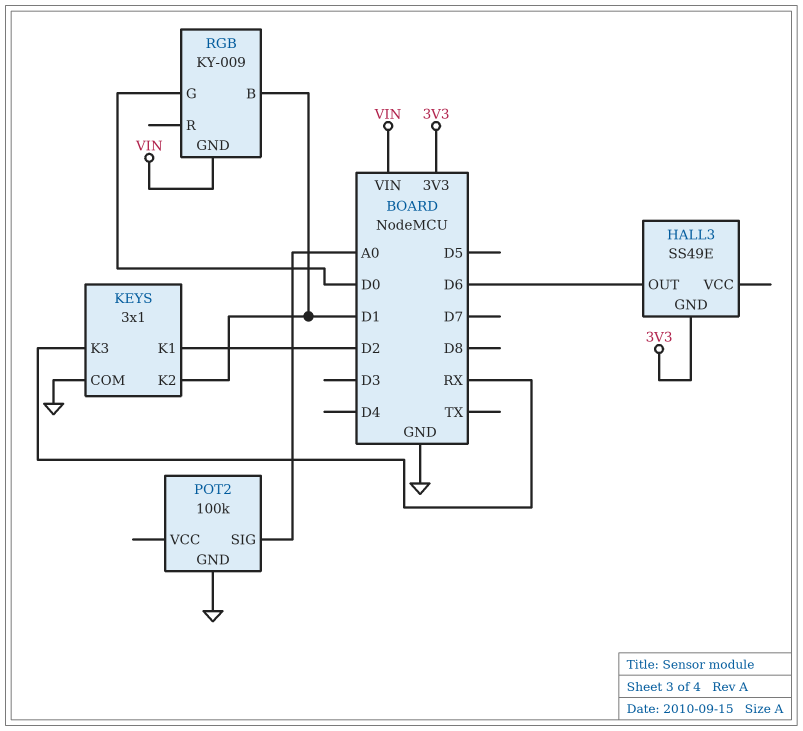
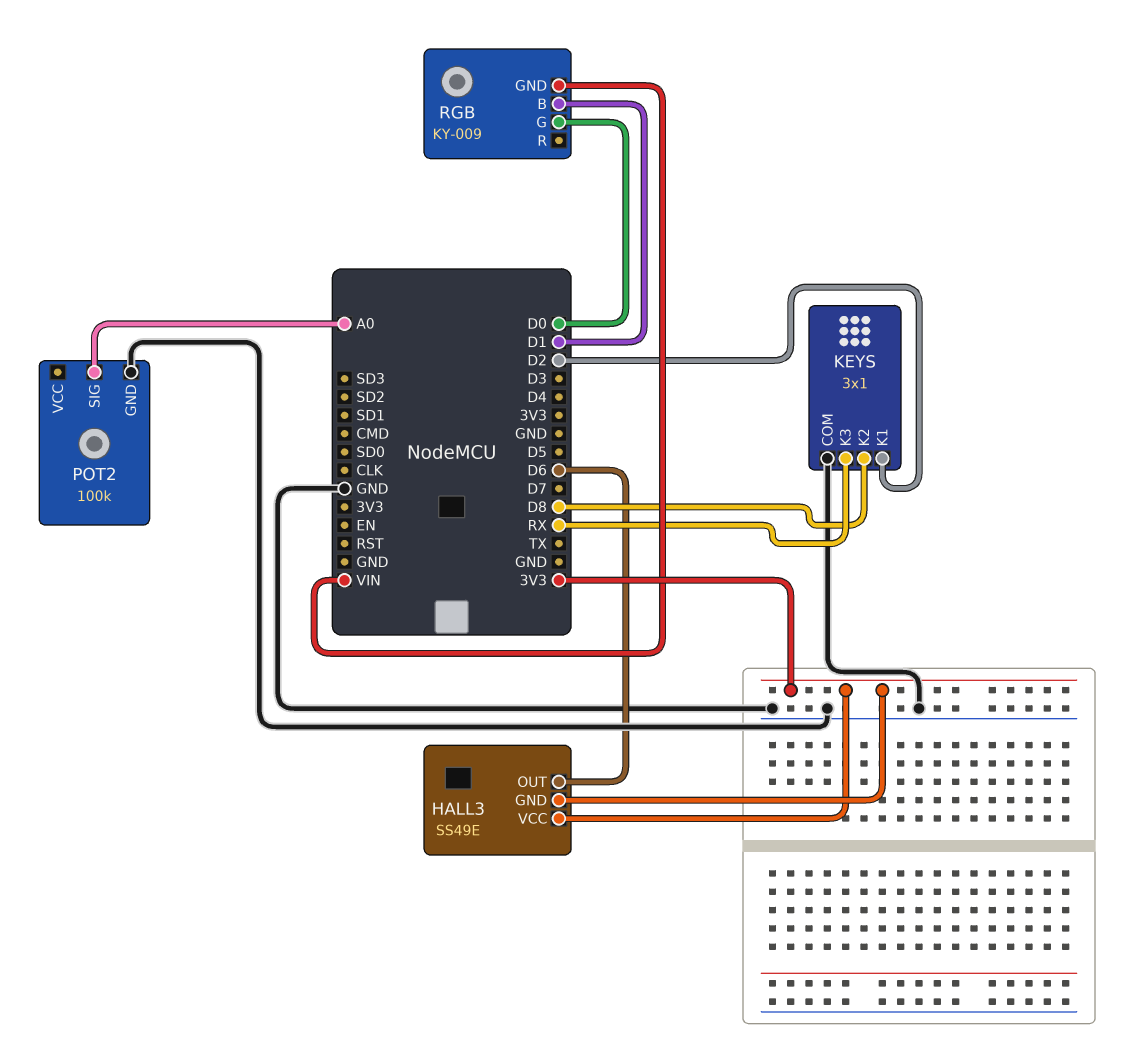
HALL3 pin VCC: none -> 3V3
KEYS pin K2: D1 -> D8

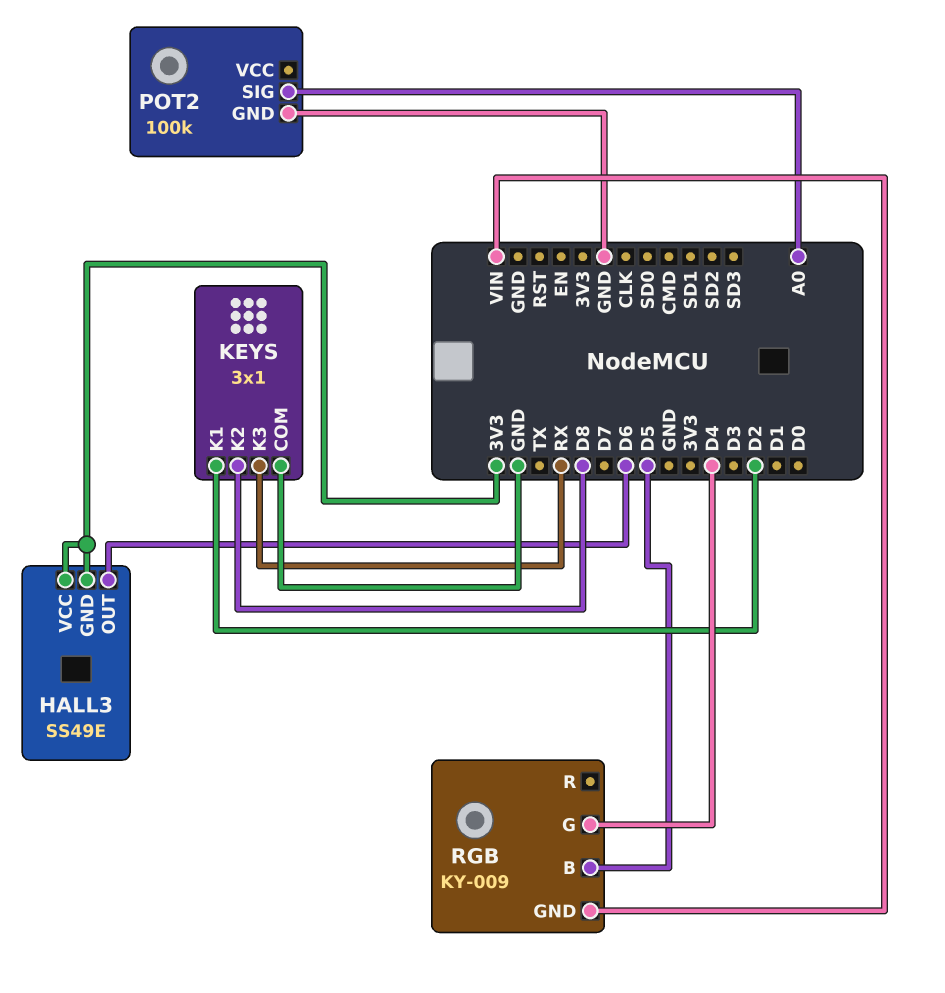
RGB pin B: D1 -> D5
RGB pin G: D0 -> D4

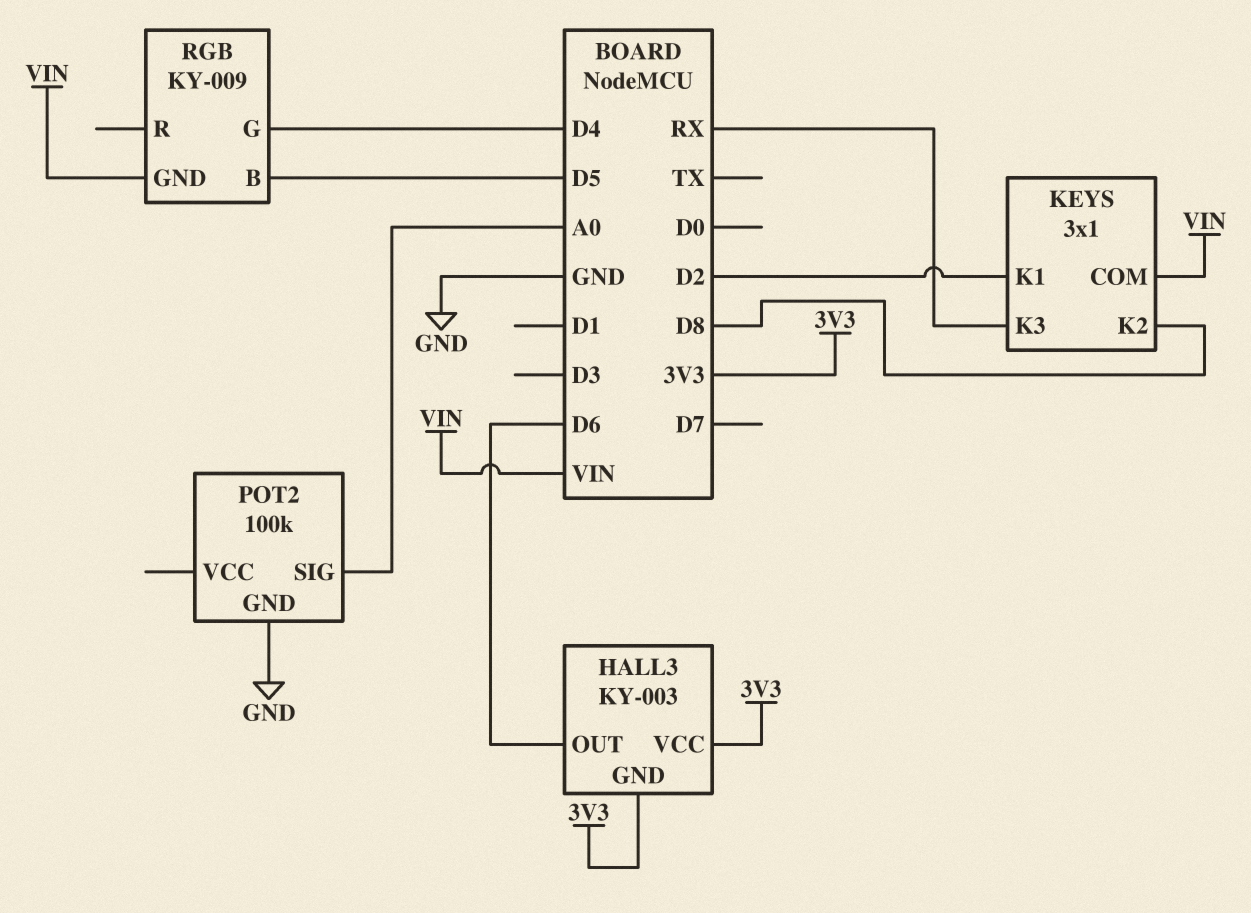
HALL3: SS49E -> KY-003
KEYS pin COM: GND -> VIN

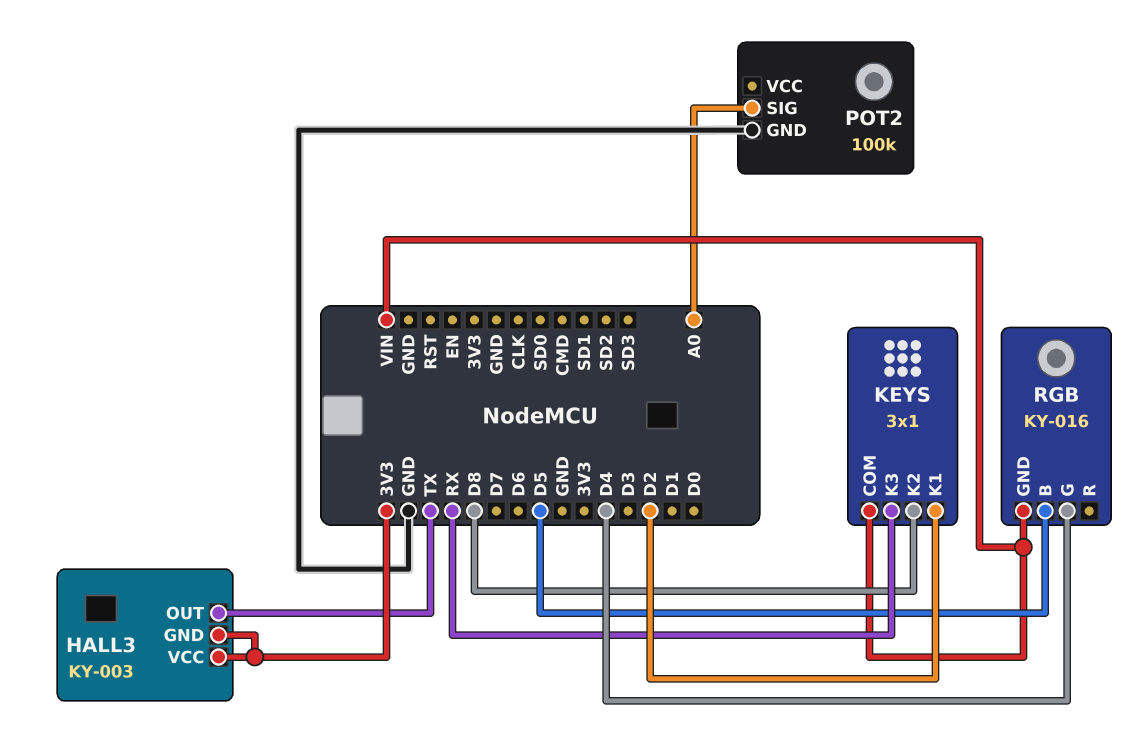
HALL3 pin OUT: D6 -> TX
RGB: KY-009 -> KY-016

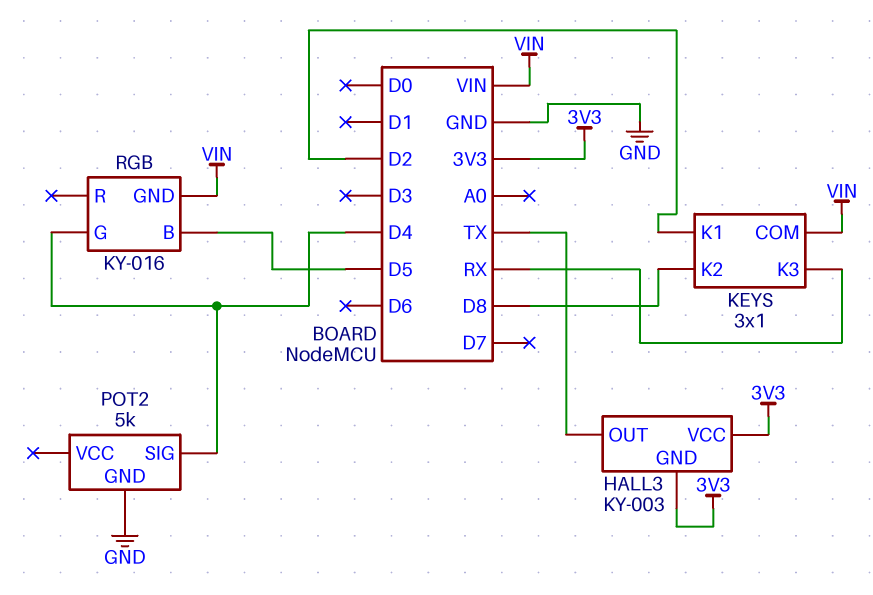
POT2: 100k -> 5k
POT2 pin SIG: A0 -> D4

